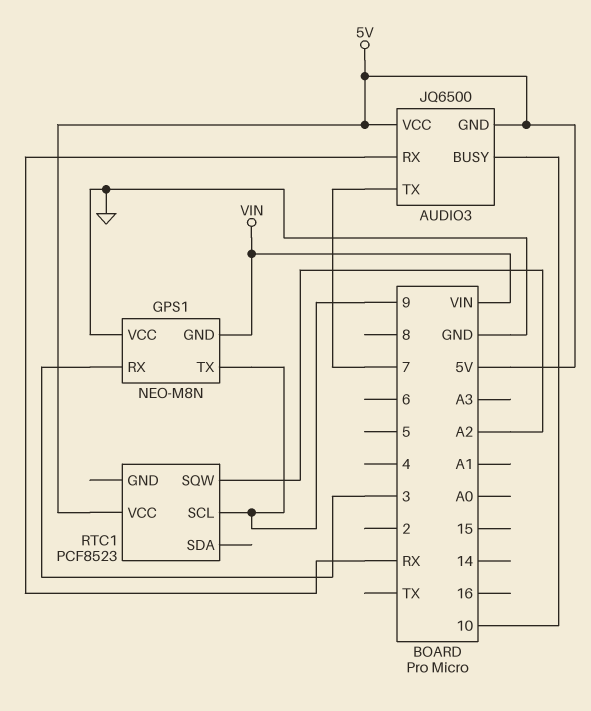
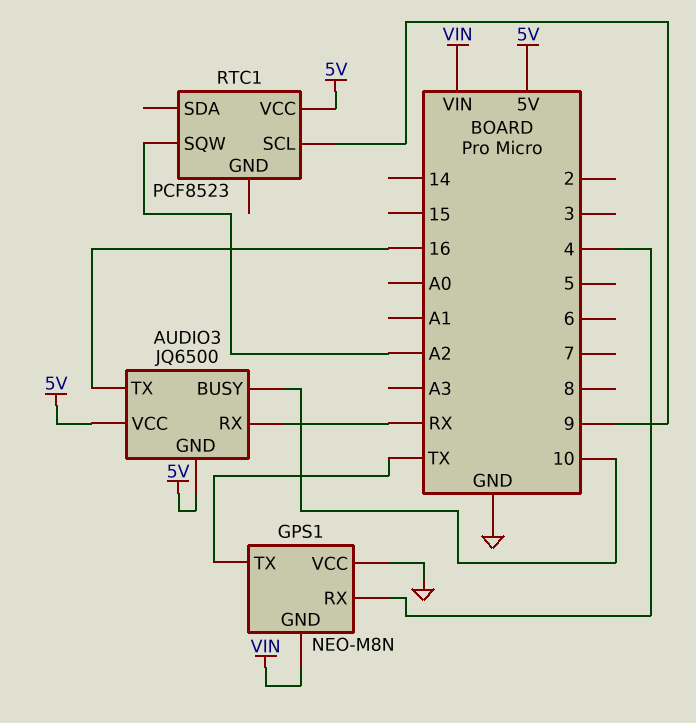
AUDIO3 pin TX: 7 -> 16
GPS1 pin RX: 3 -> 4
GPS1 pin TX: 9 -> TX

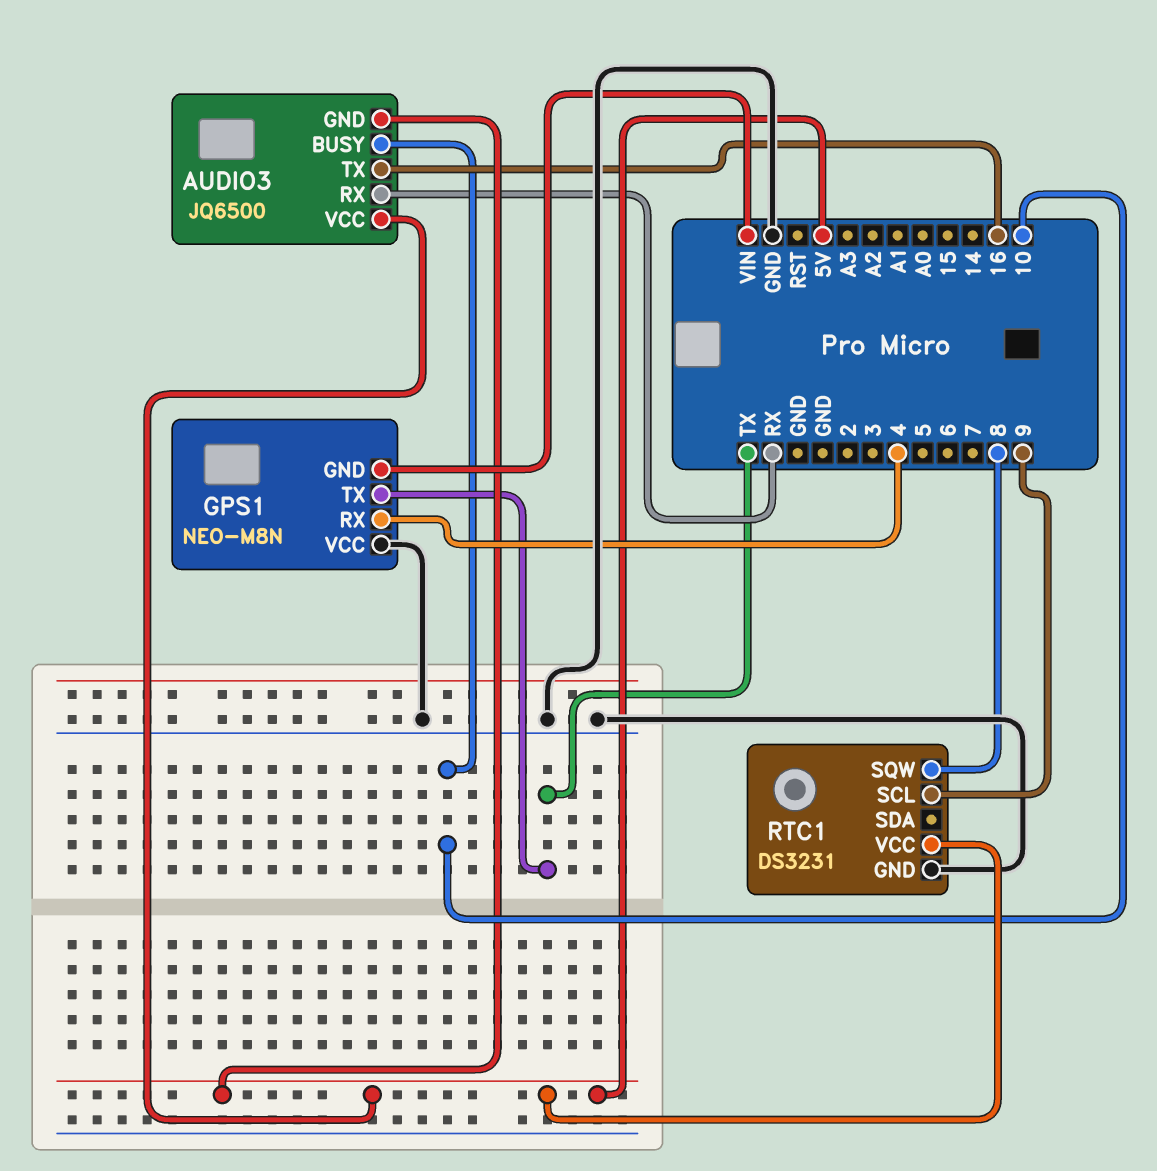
RTC1: PCF8523 -> DS3231
RTC1 pin GND: none -> GND
RTC1 pin SQW: A2 -> 8

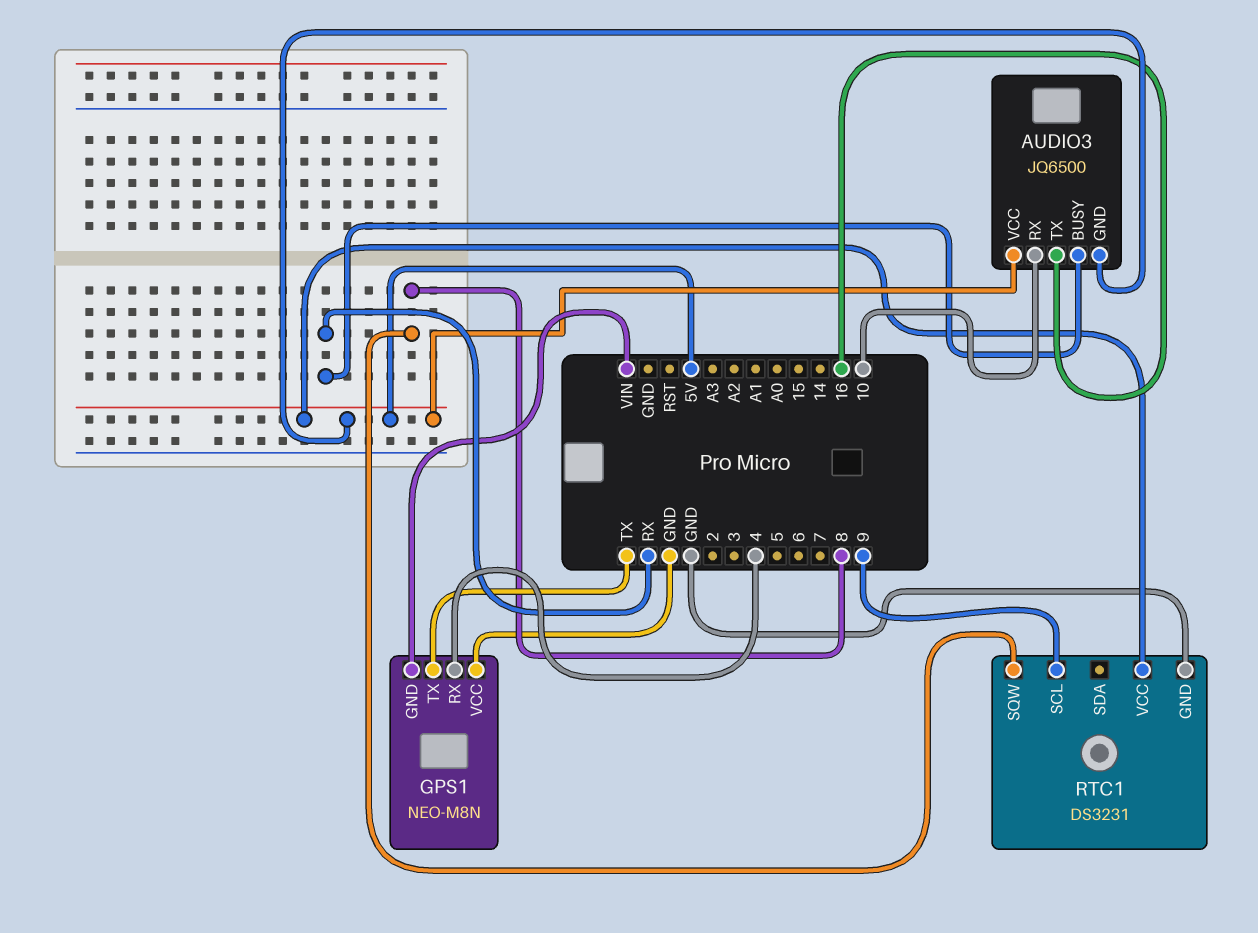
AUDIO3 pin BUSY: 10 -> RX
AUDIO3 pin RX: RX -> 10

